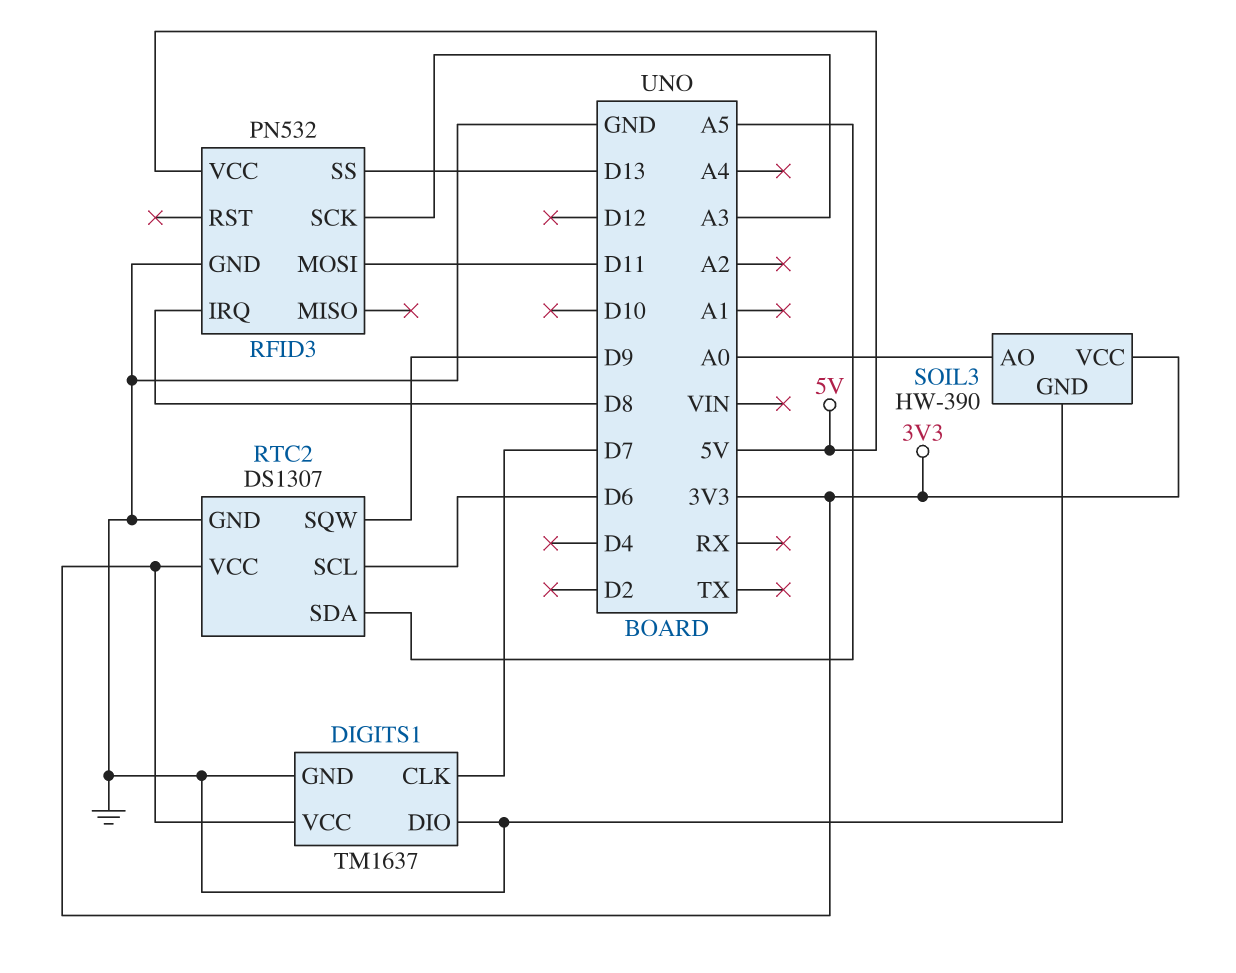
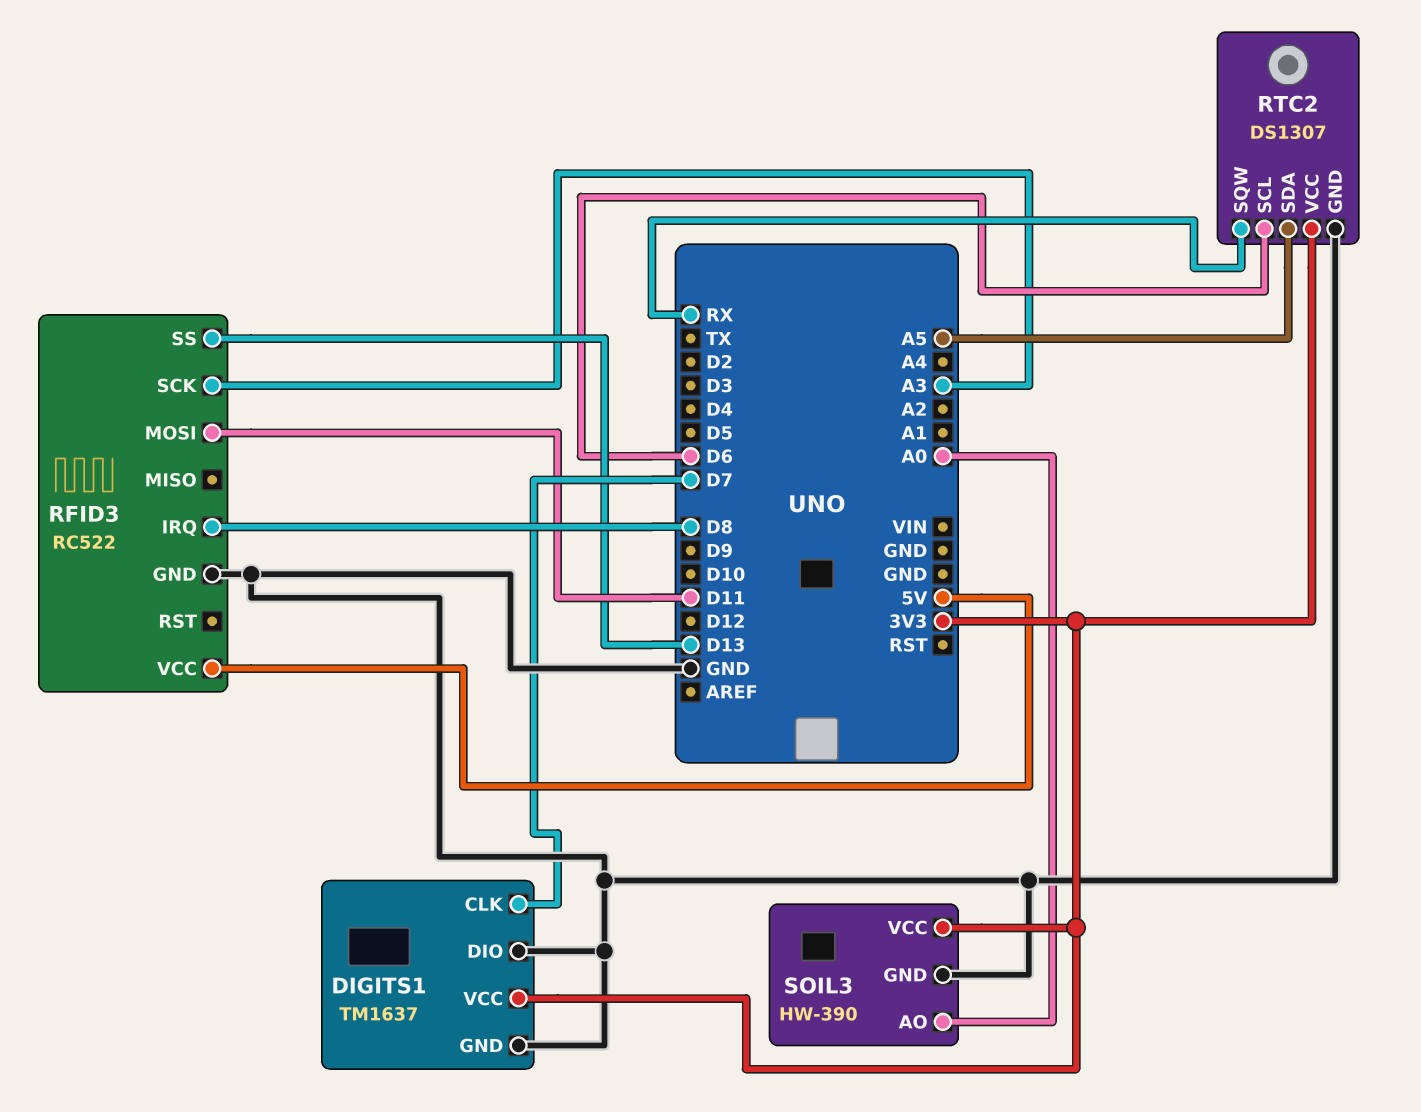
RFID3: PN532 -> RC522
RTC2 pin SQW: D9 -> RX

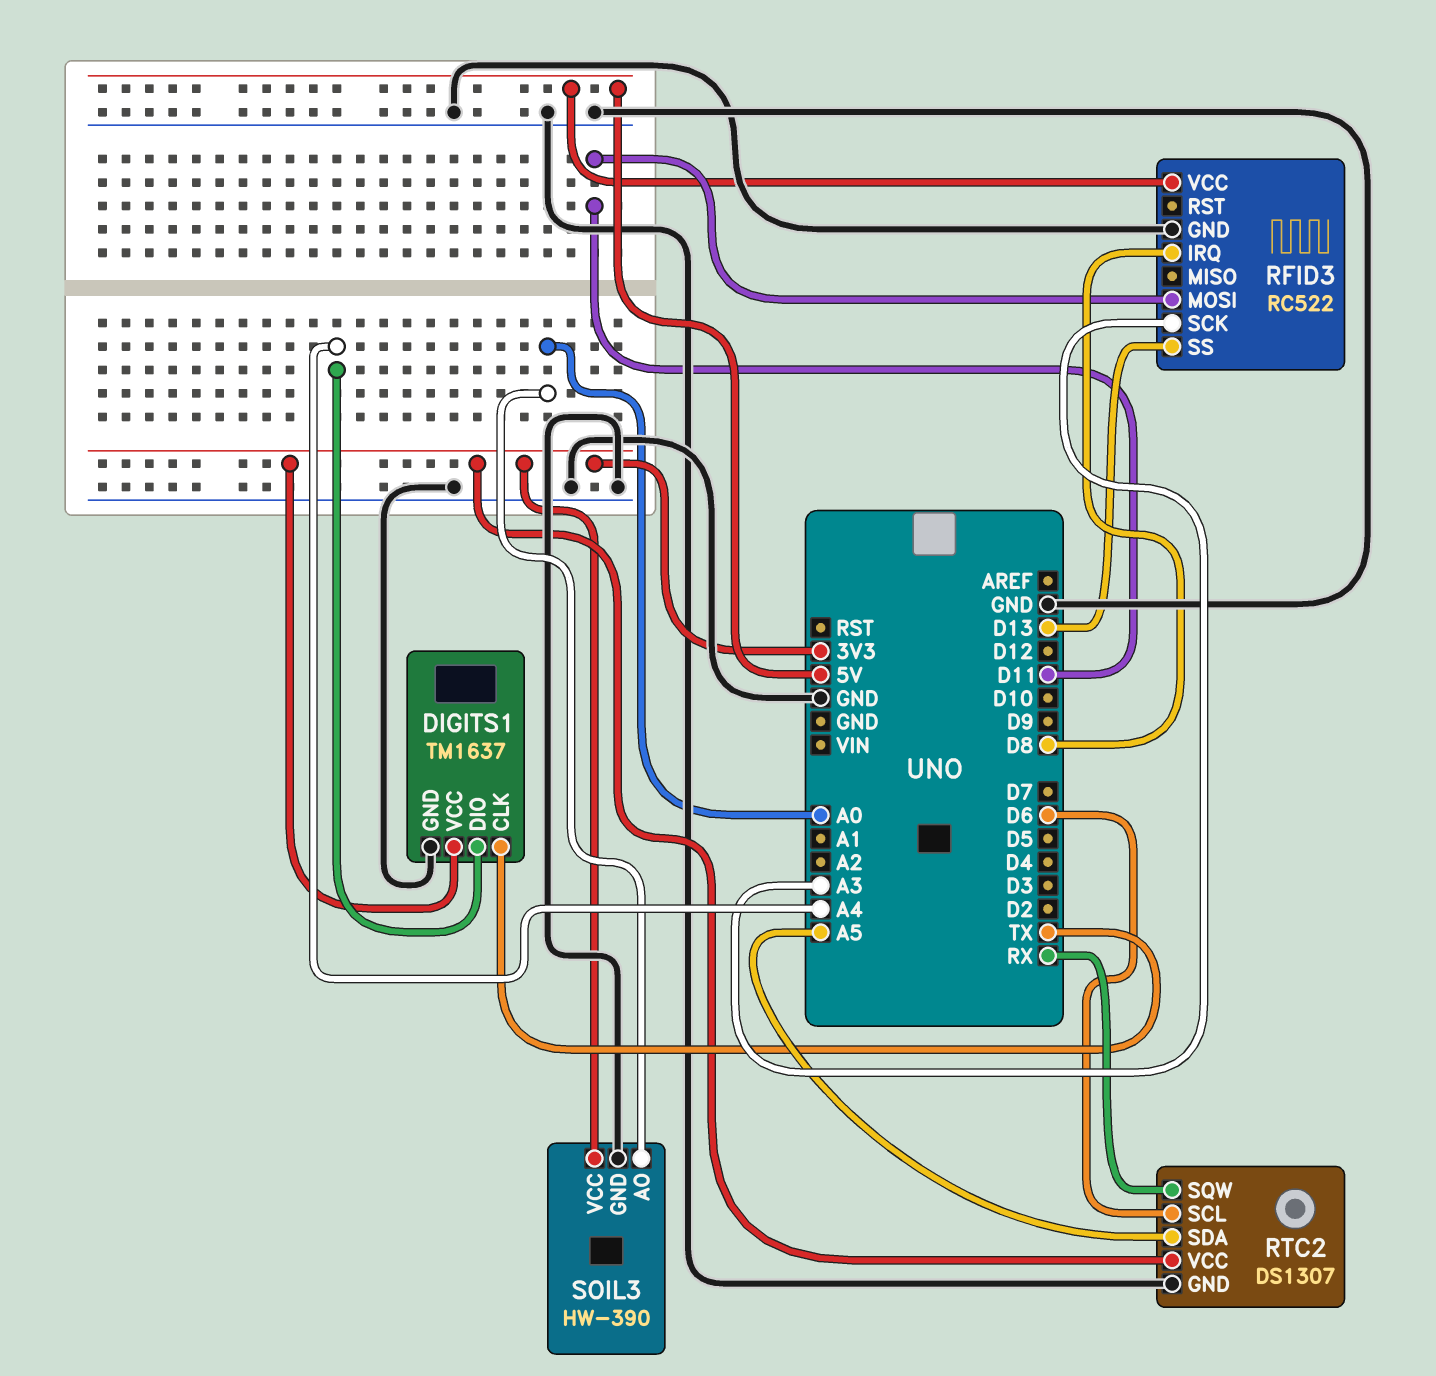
DIGITS1 pin CLK: D7 -> TX
DIGITS1 pin DIO: GND -> A4

